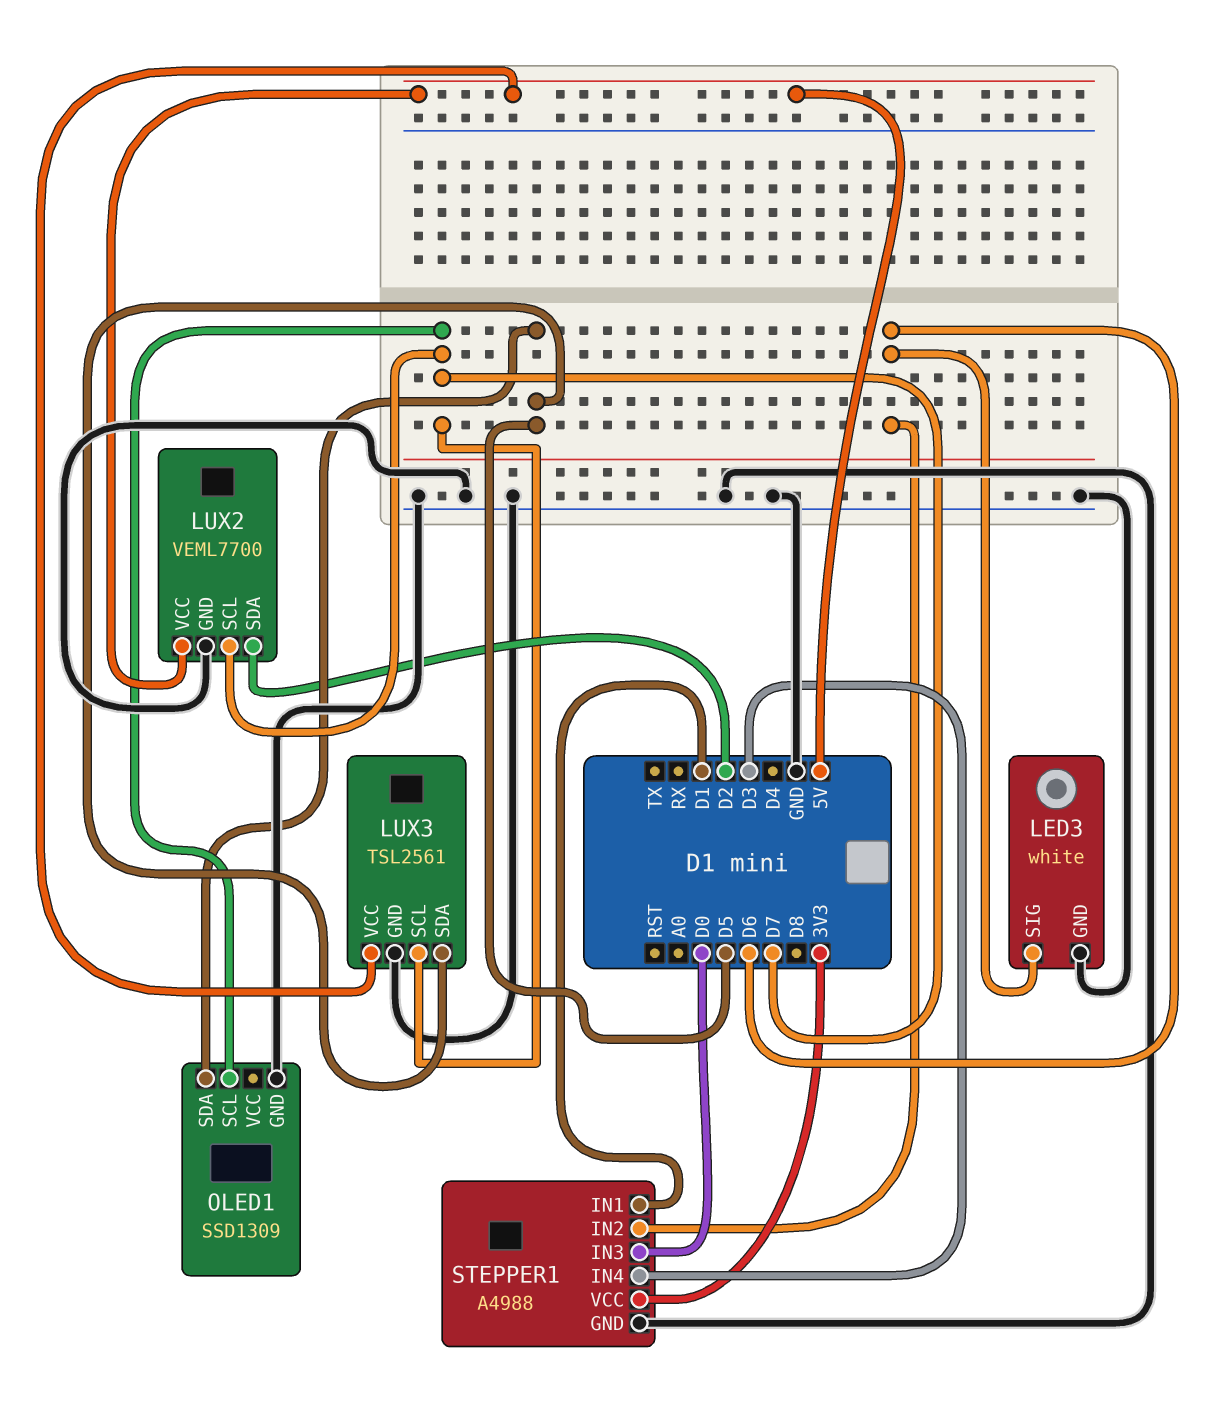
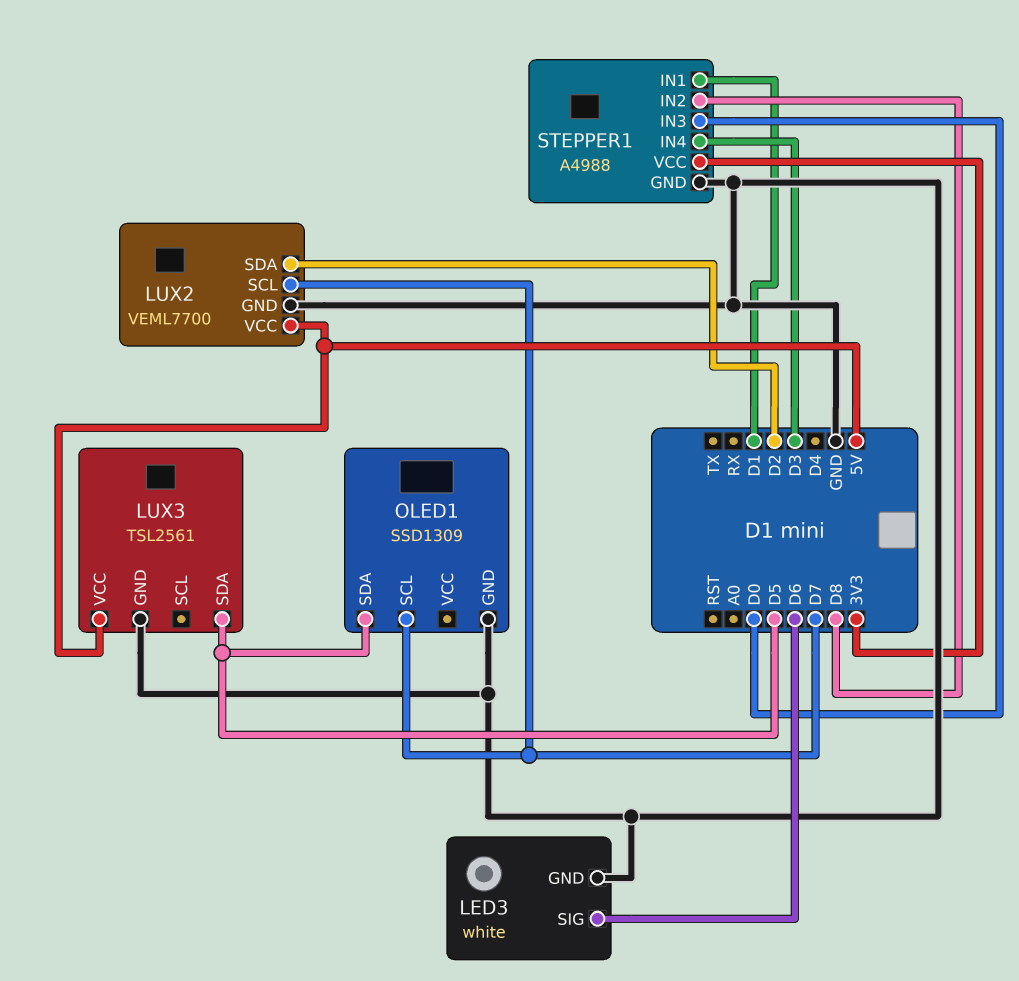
LUX3 pin SCL: D7 -> none
STEPPER1 pin IN2: D6 -> D8

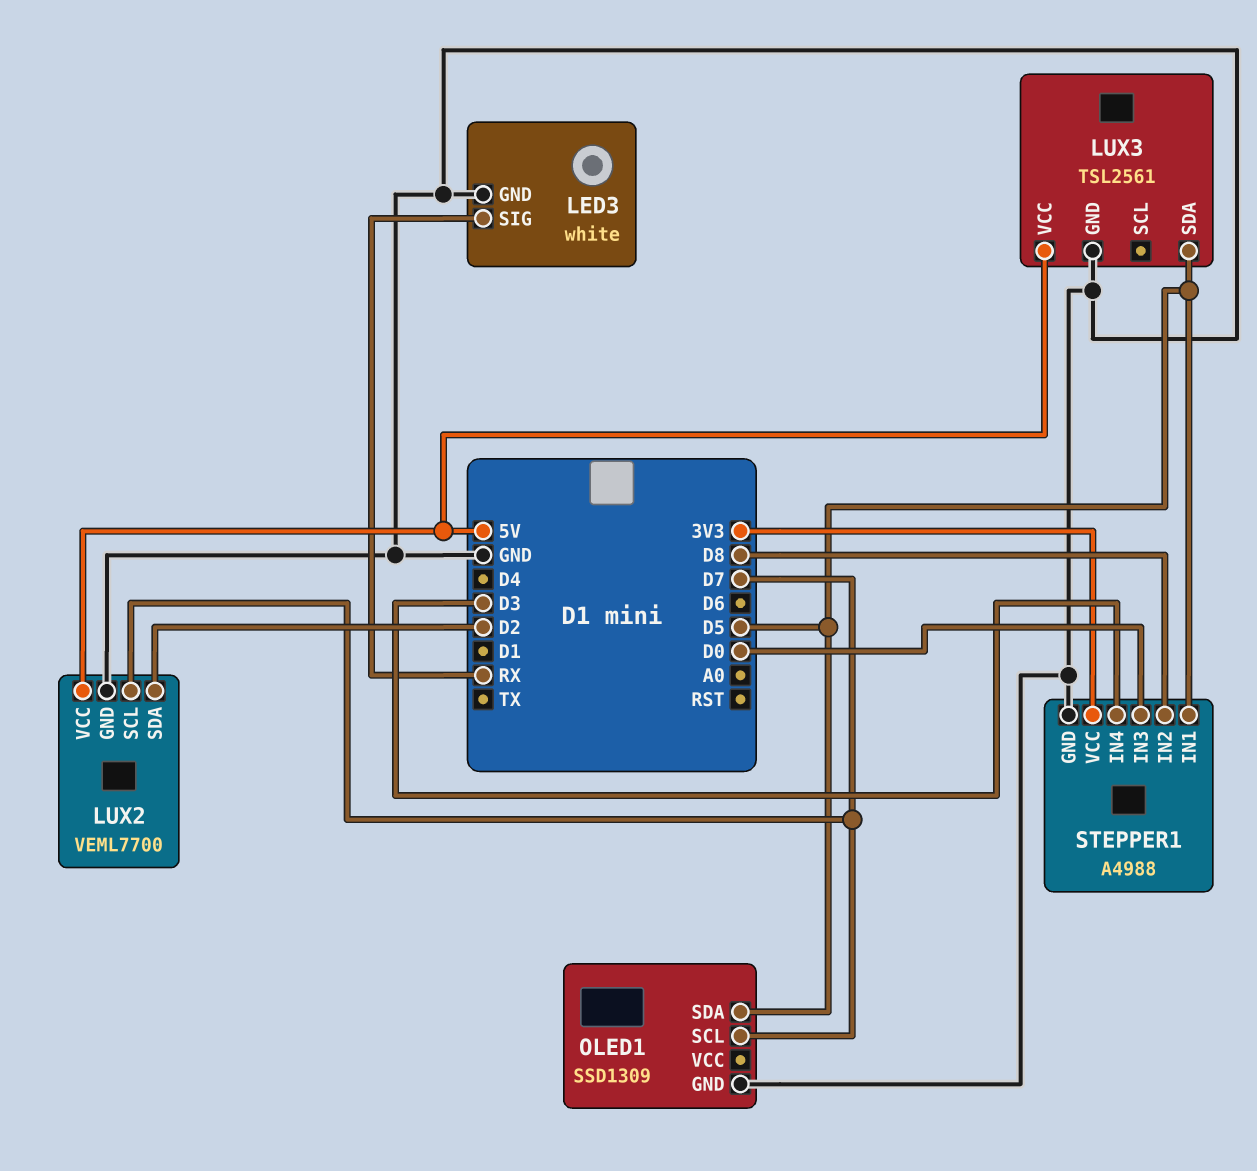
LED3 pin SIG: D6 -> RX
STEPPER1 pin IN1: D1 -> D5

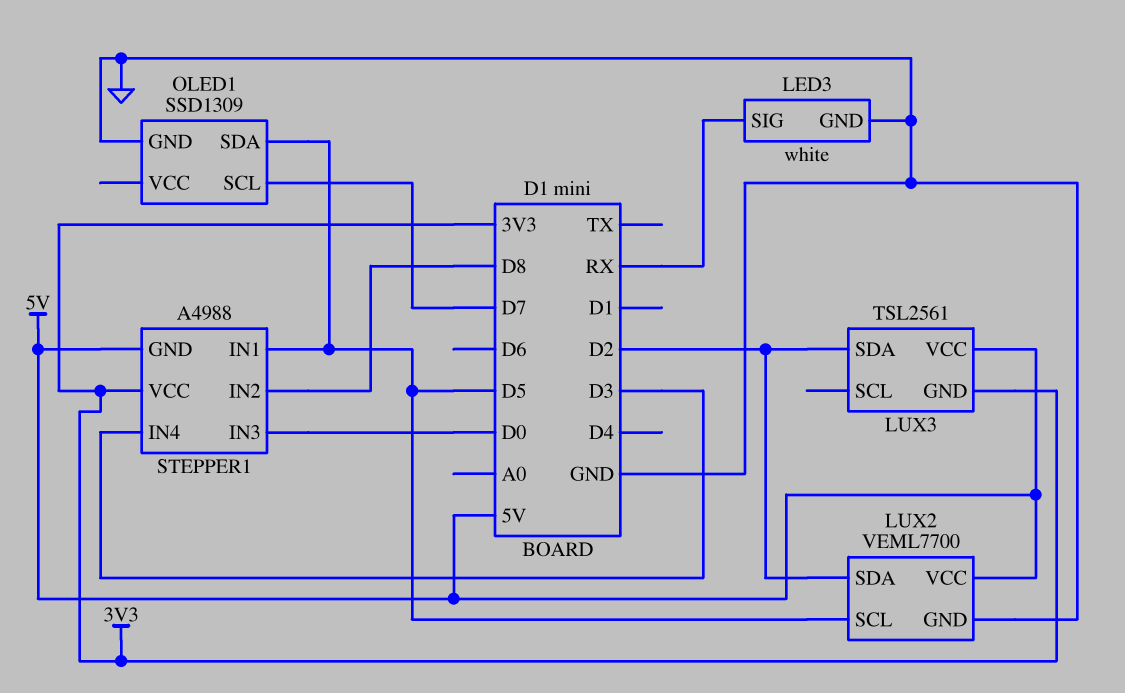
LUX2 pin SCL: D7 -> D5
LUX3 pin GND: GND -> 3V3
LUX3 pin SDA: D5 -> D2
STEPPER1 pin GND: GND -> 5V

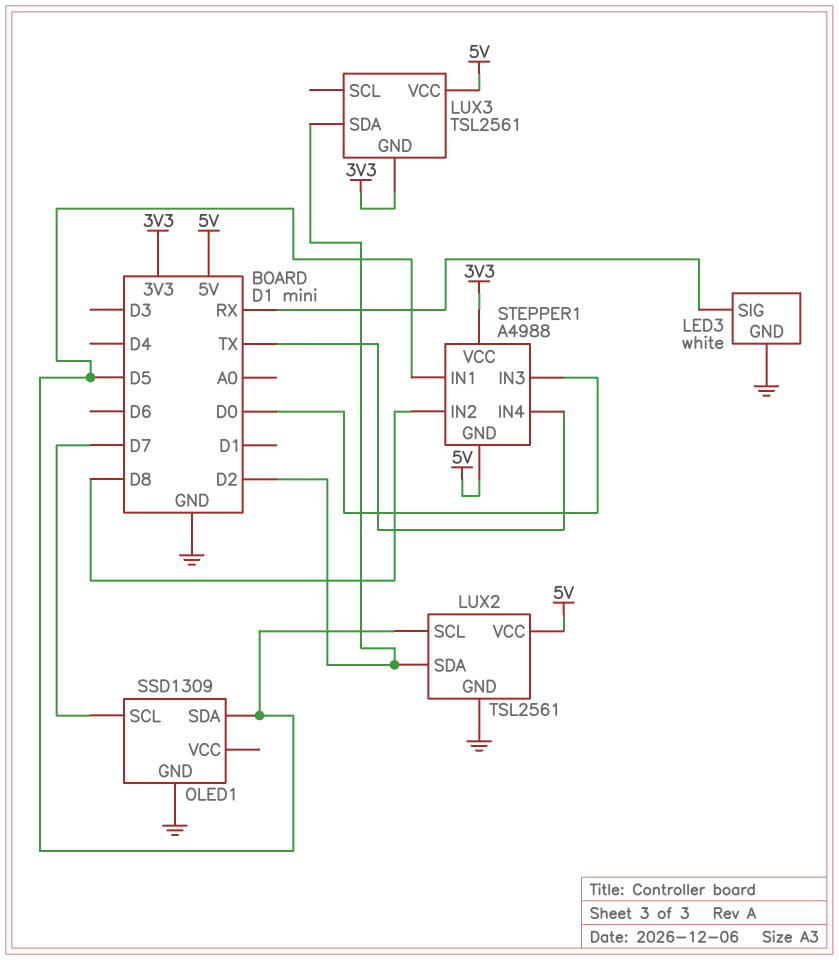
LUX2: VEML7700 -> TSL2561
STEPPER1 pin IN4: D3 -> TX

